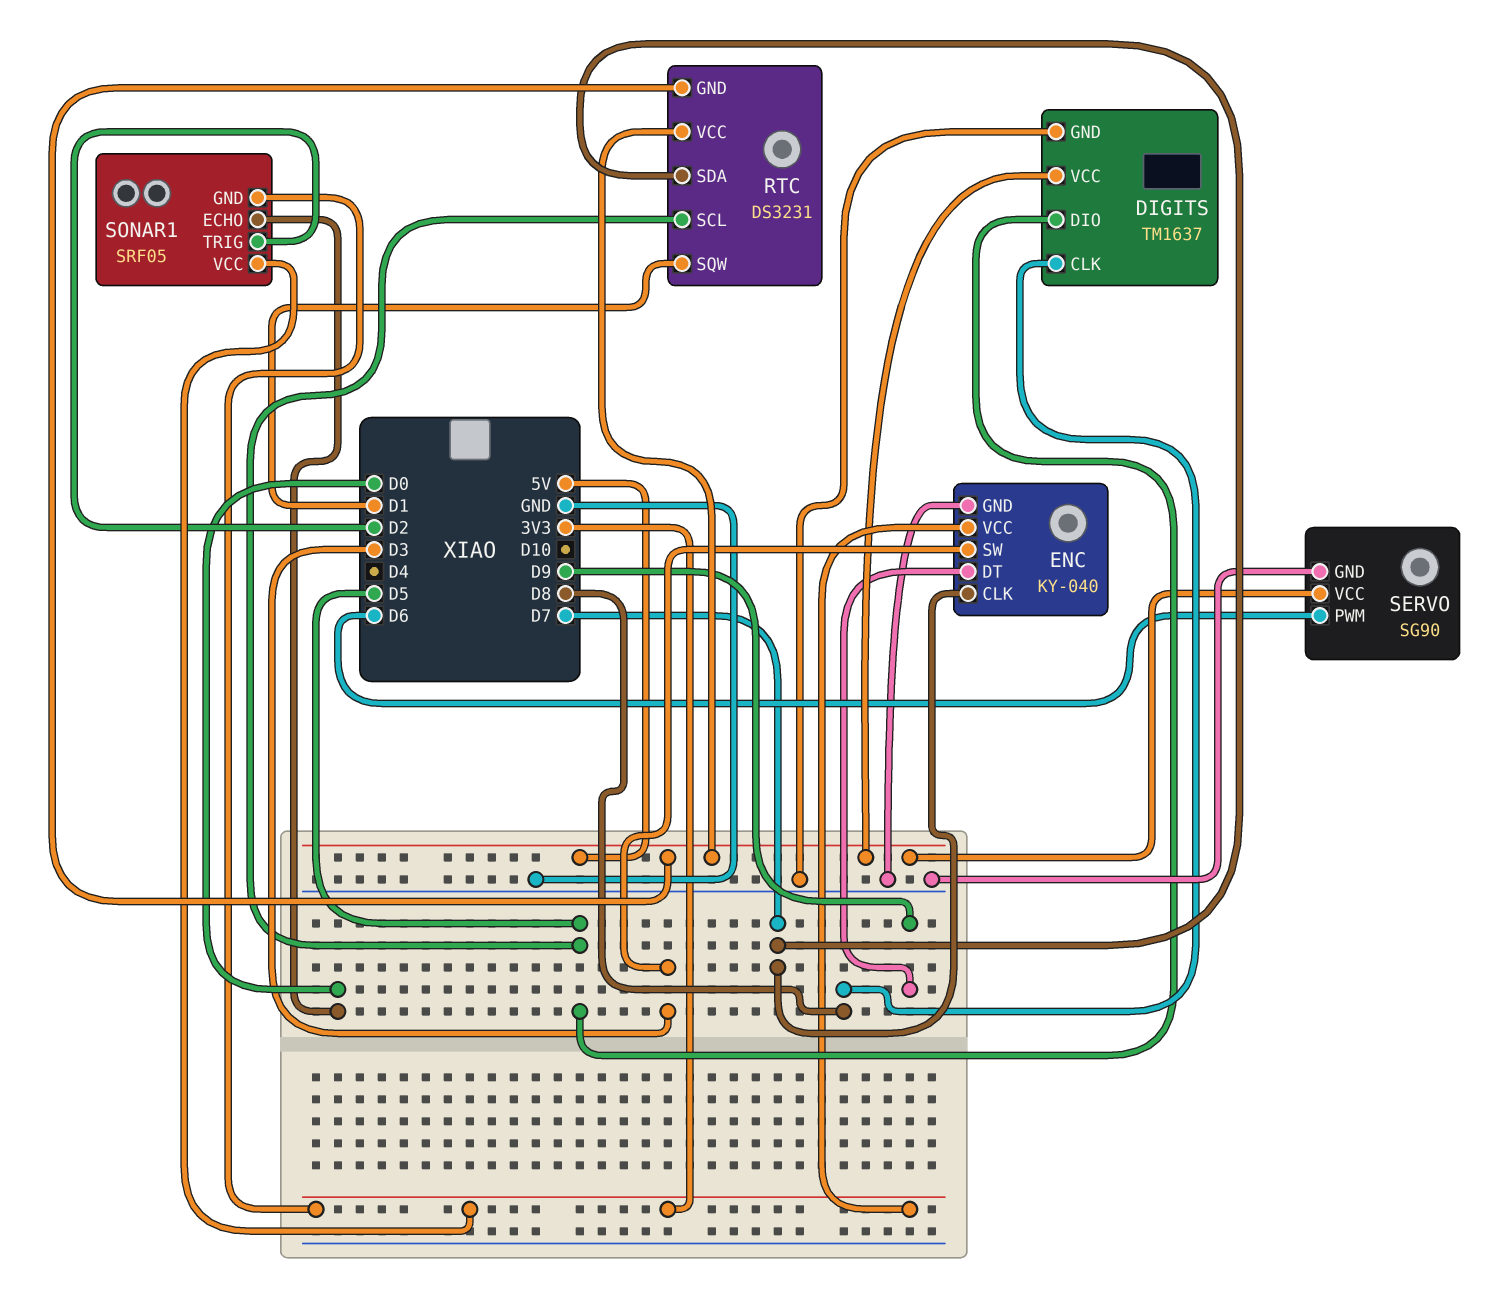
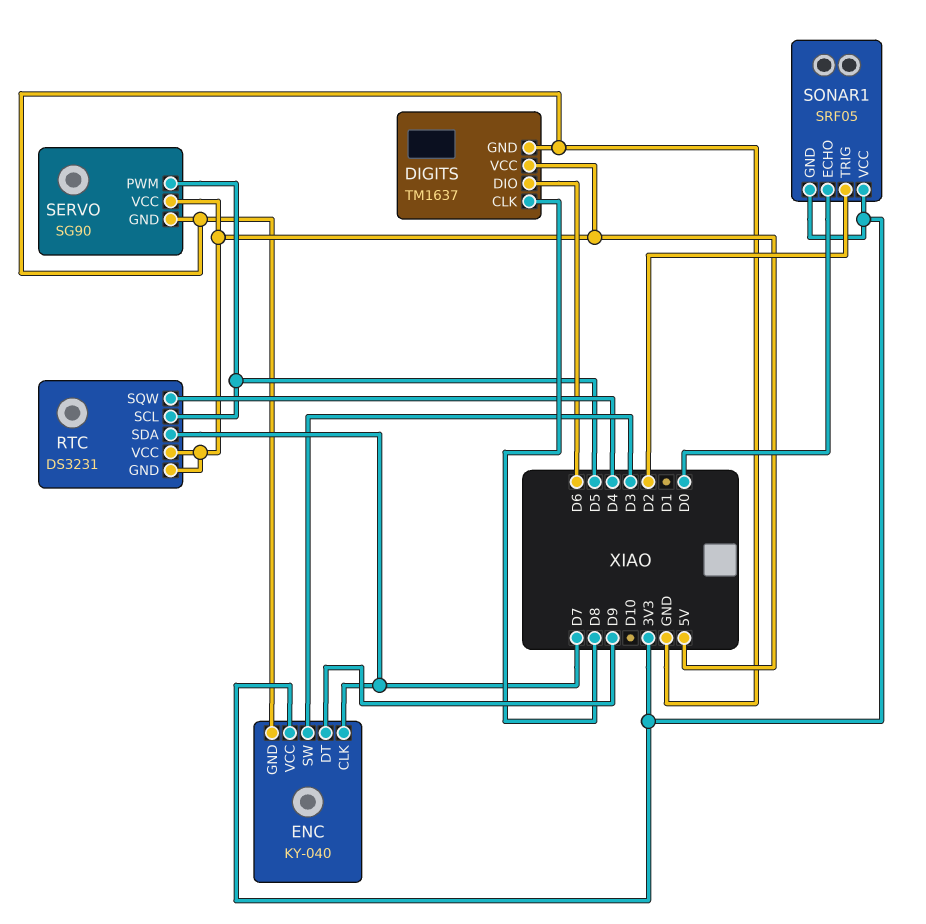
DIGITS pin DIO: D5 -> D6
RTC pin SQW: D1 -> D4
SERVO pin PWM: D6 -> D5

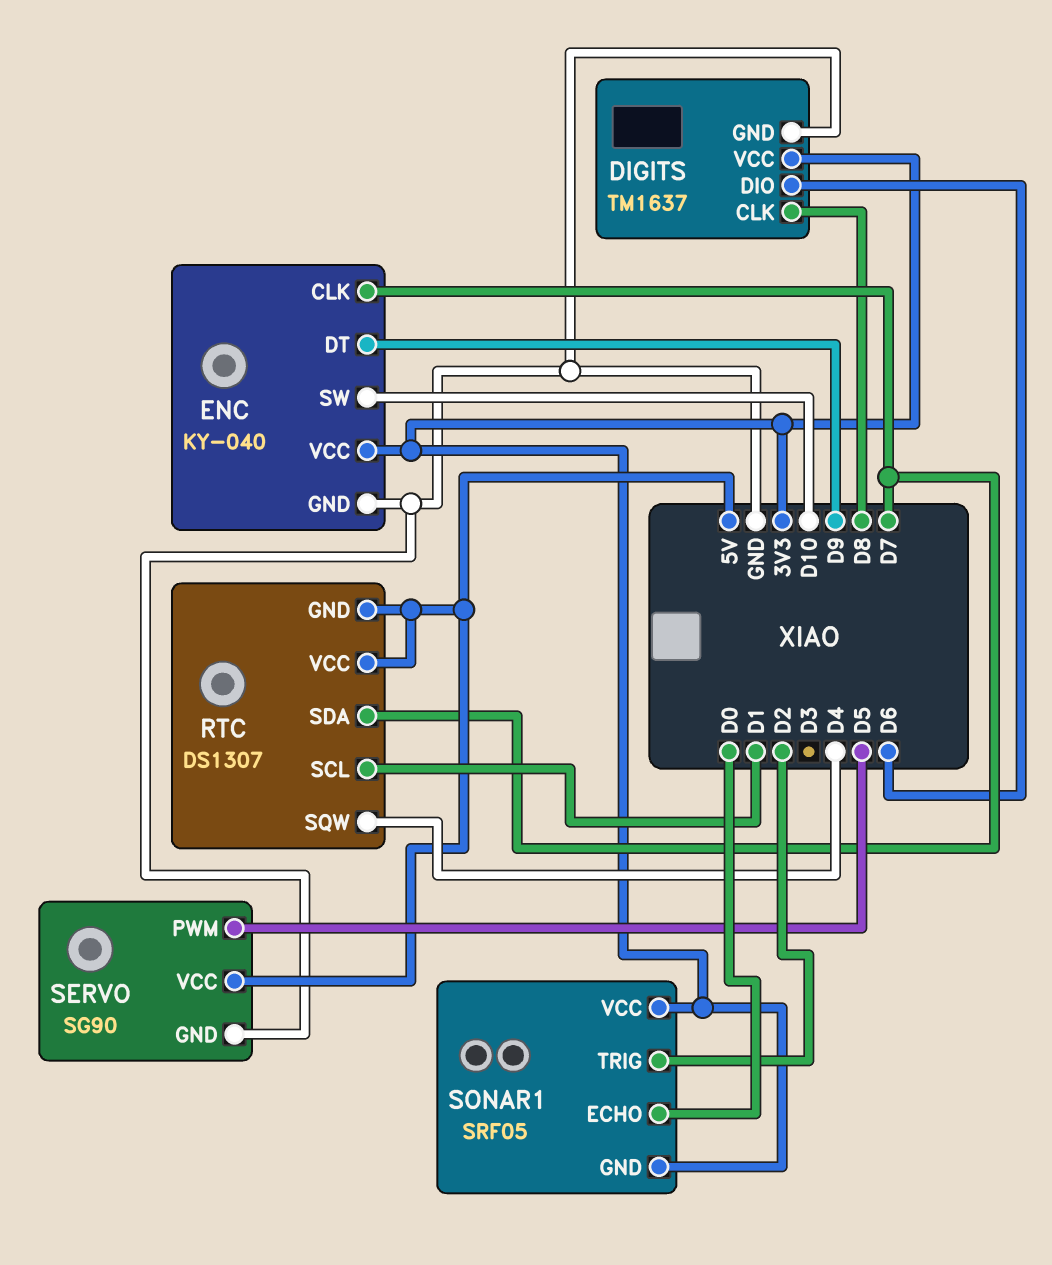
DIGITS pin VCC: 5V -> 3V3
ENC pin SW: D3 -> D10
RTC: DS3231 -> DS1307
RTC pin SCL: D5 -> D1

